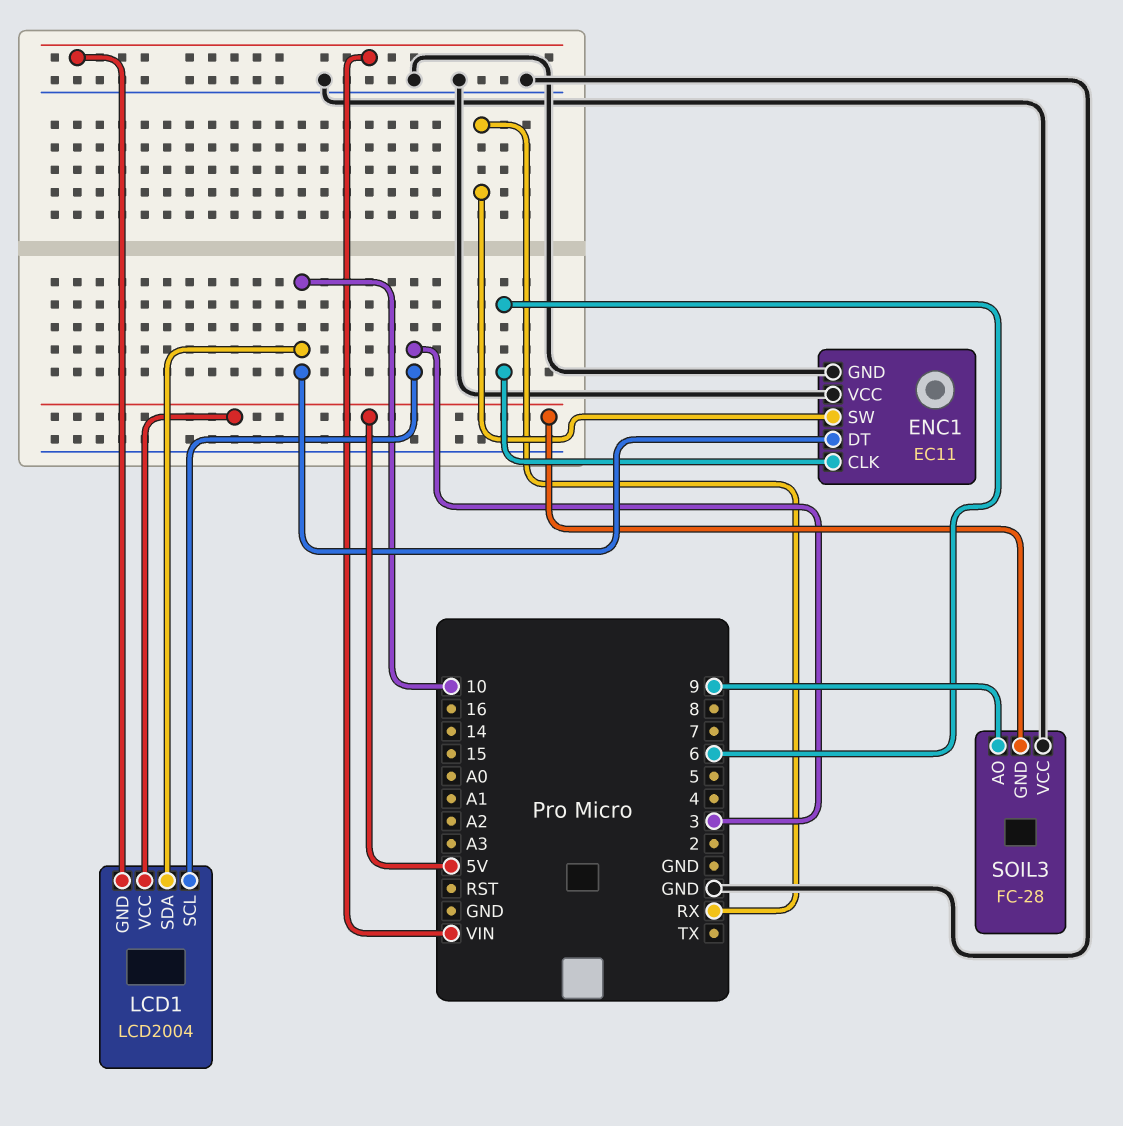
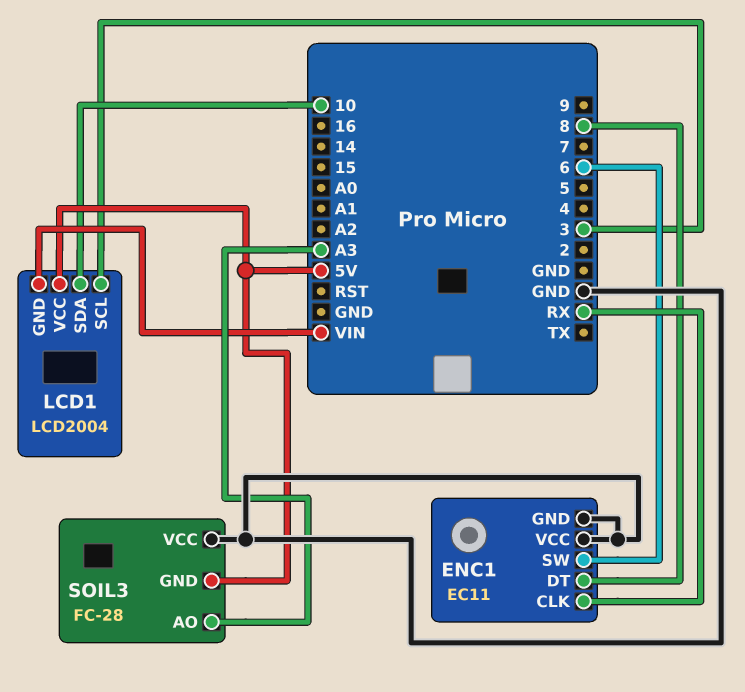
ENC1 pin CLK: 6 -> RX
ENC1 pin DT: 10 -> 8
ENC1 pin SW: RX -> 6
SOIL3 pin AO: 9 -> A3

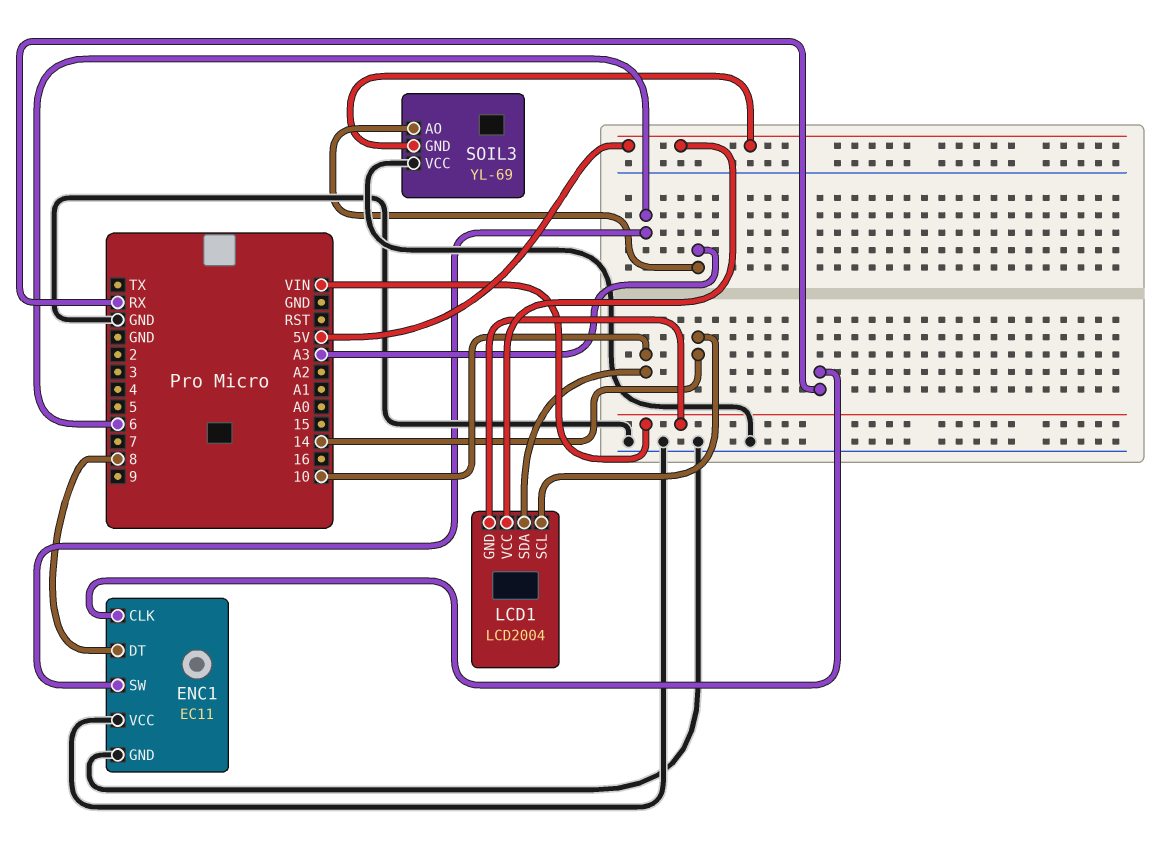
LCD1 pin SCL: 3 -> 14
SOIL3: FC-28 -> YL-69

